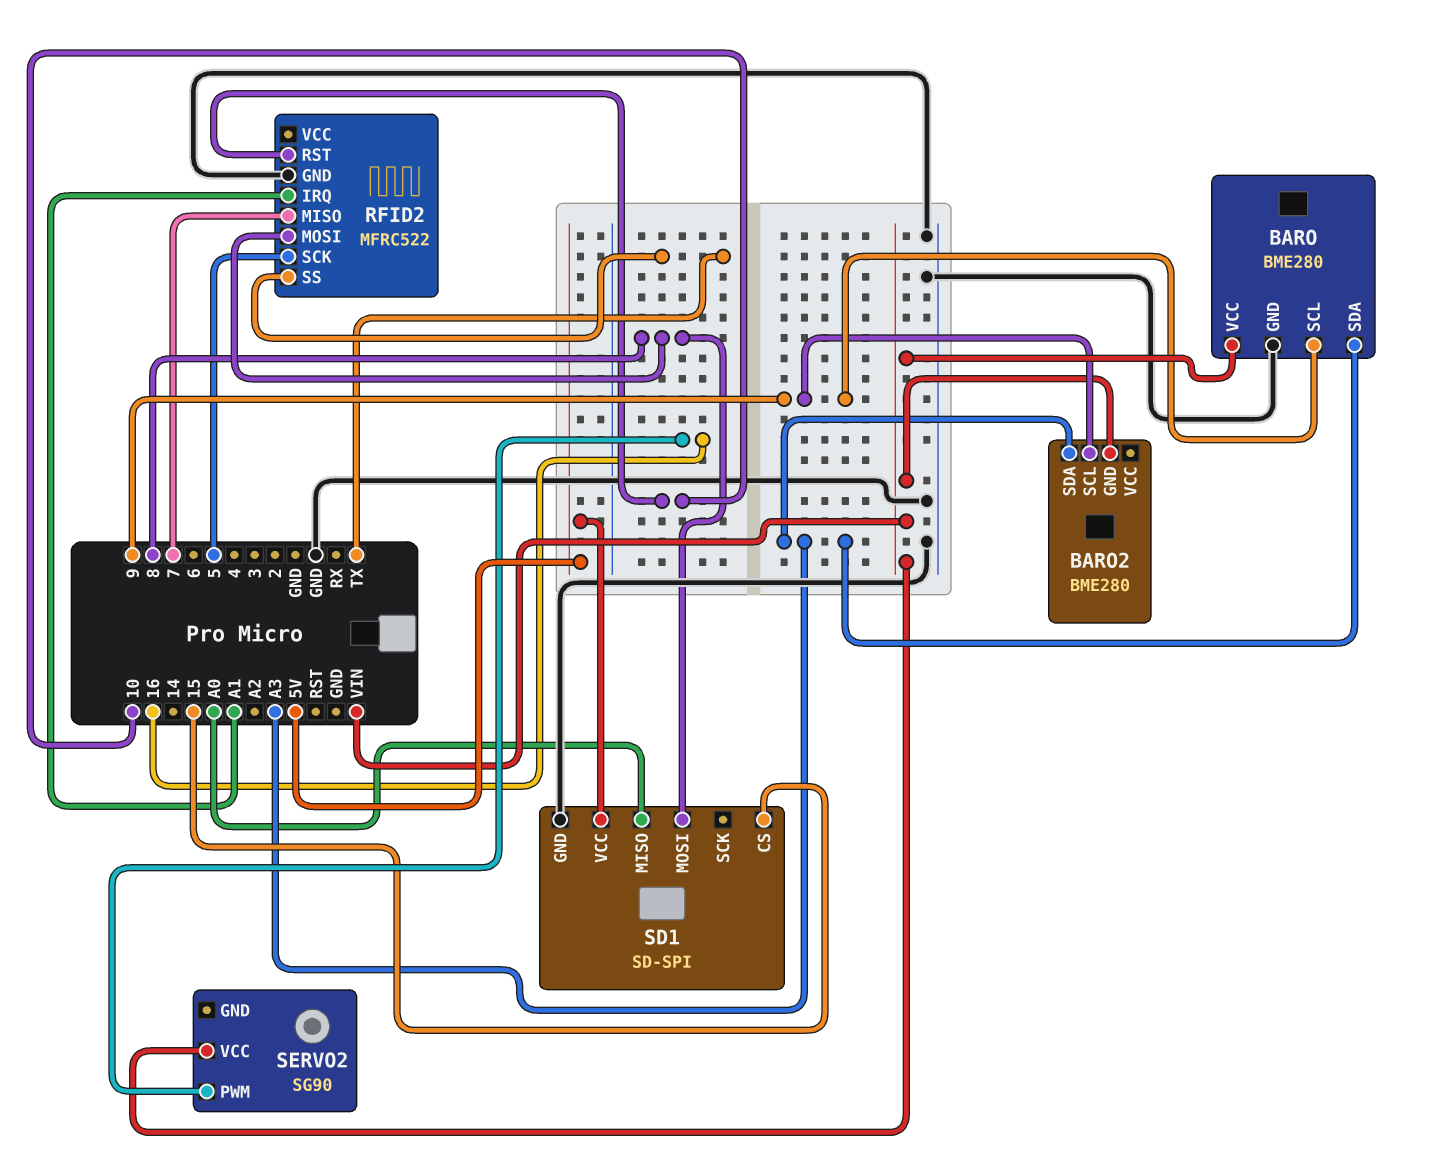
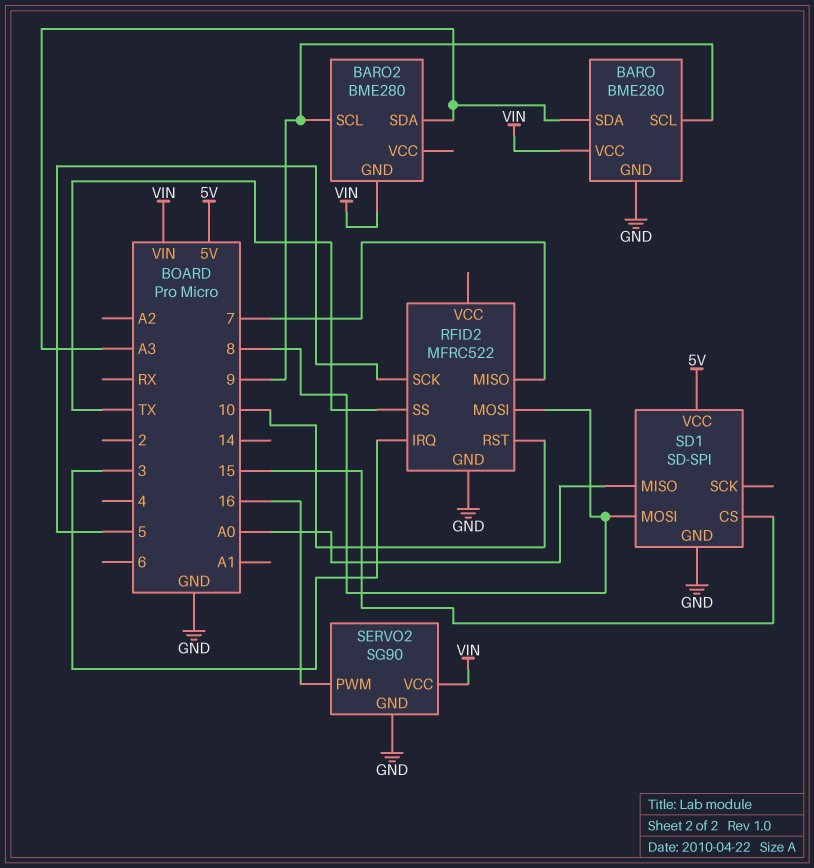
RFID2 pin IRQ: A1 -> 3
SERVO2 pin GND: none -> GND

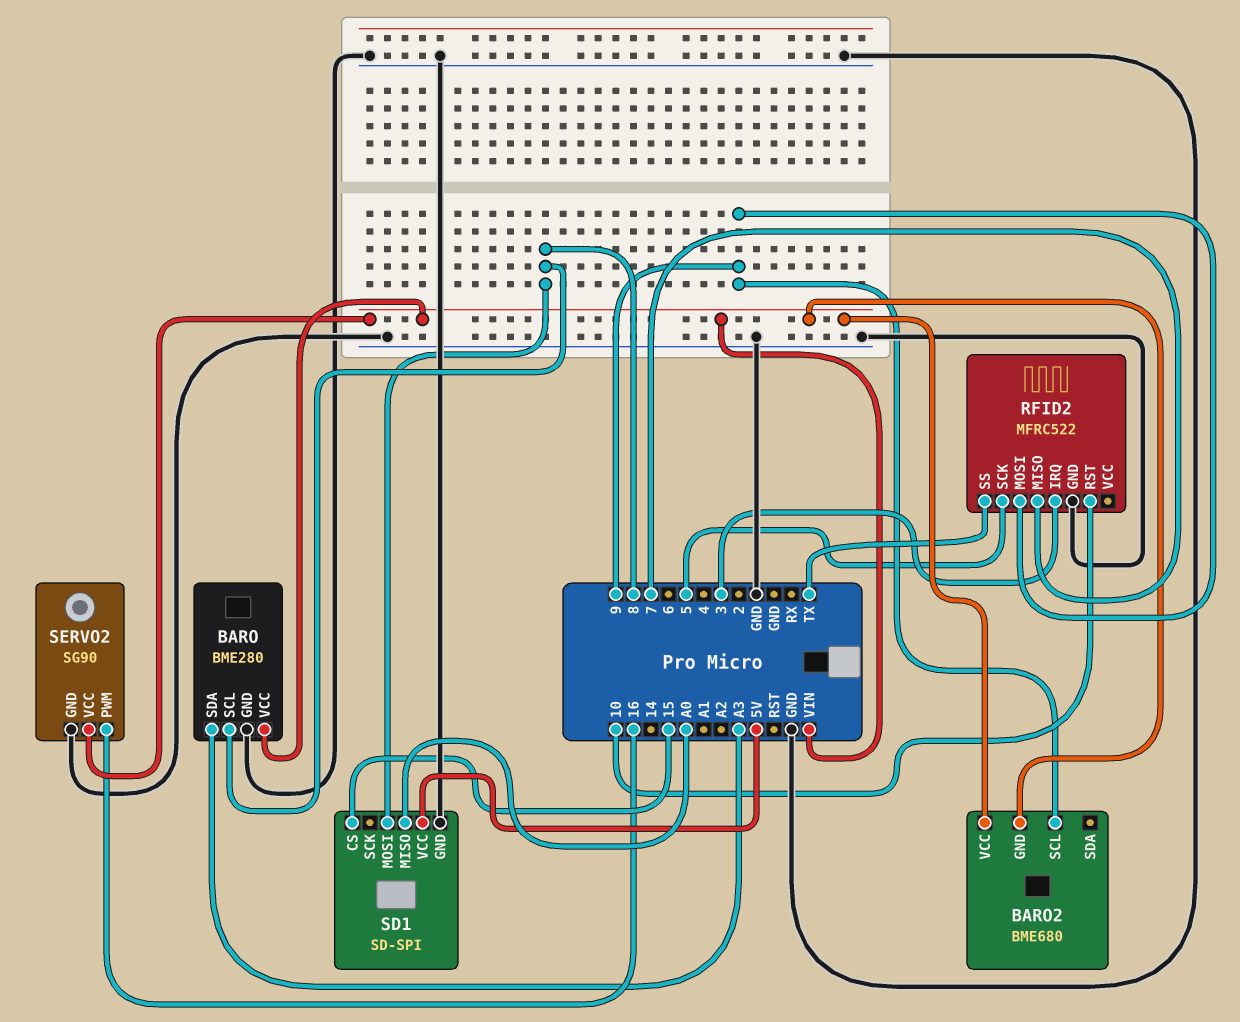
BARO pin SCL: 9 -> 8
BARO2: BME280 -> BME680
BARO2 pin SDA: A3 -> none
BARO2 pin VCC: none -> VIN
RFID2 pin MOSI: 8 -> 9

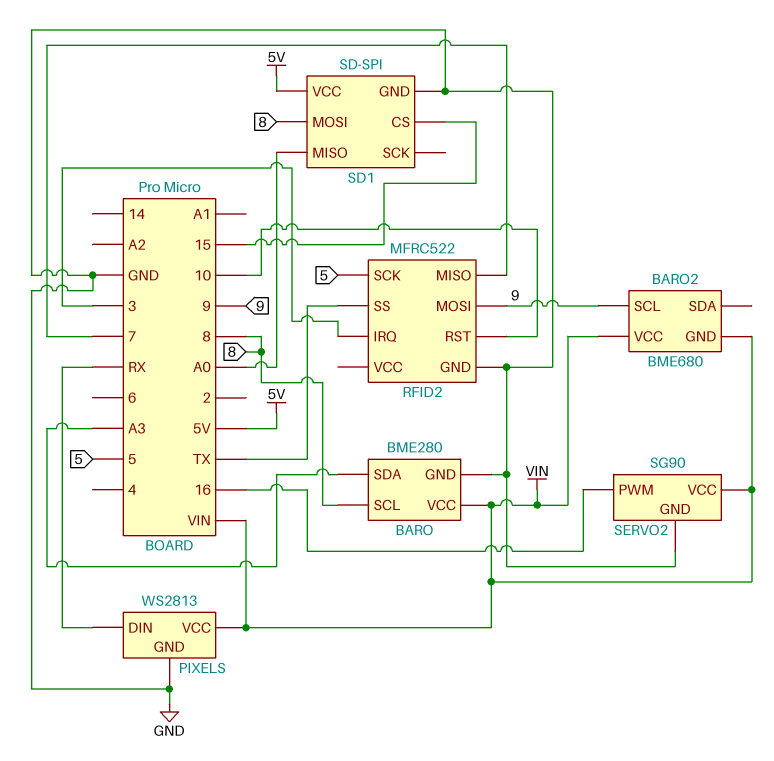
PIXELS: none -> WS2813
PIXELS pin DIN: none -> RX
PIXELS pin GND: none -> GND
PIXELS pin VCC: none -> VIN

